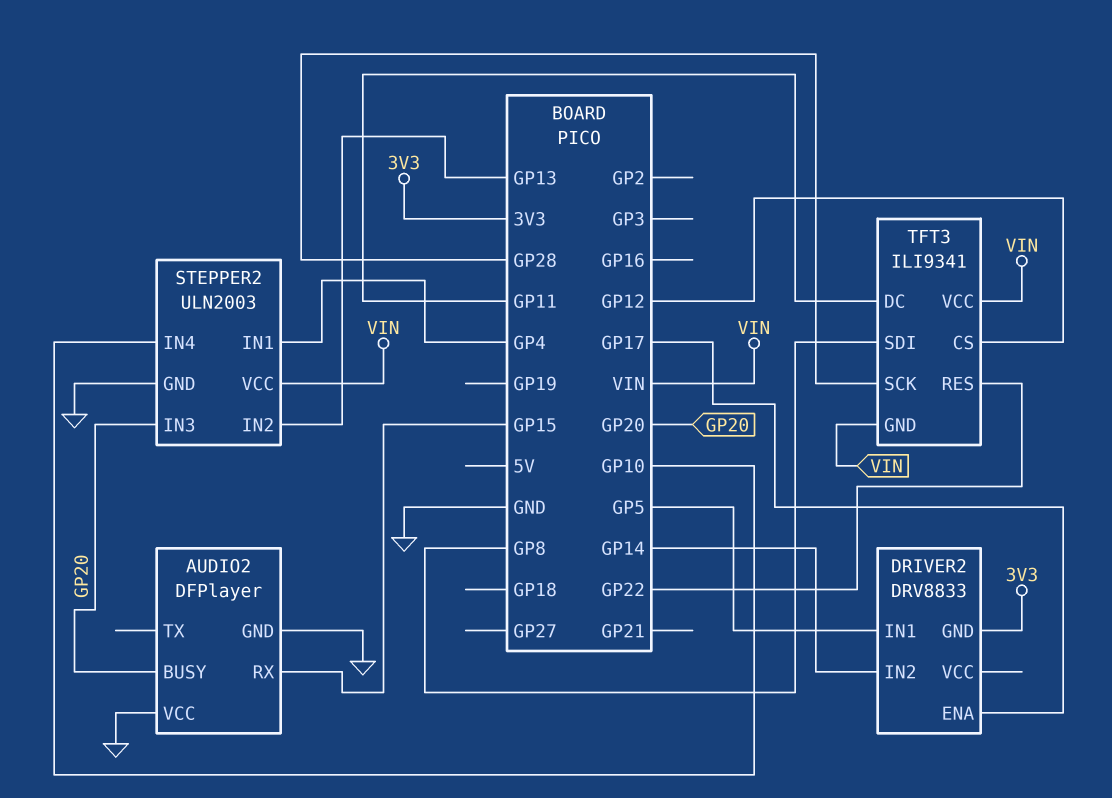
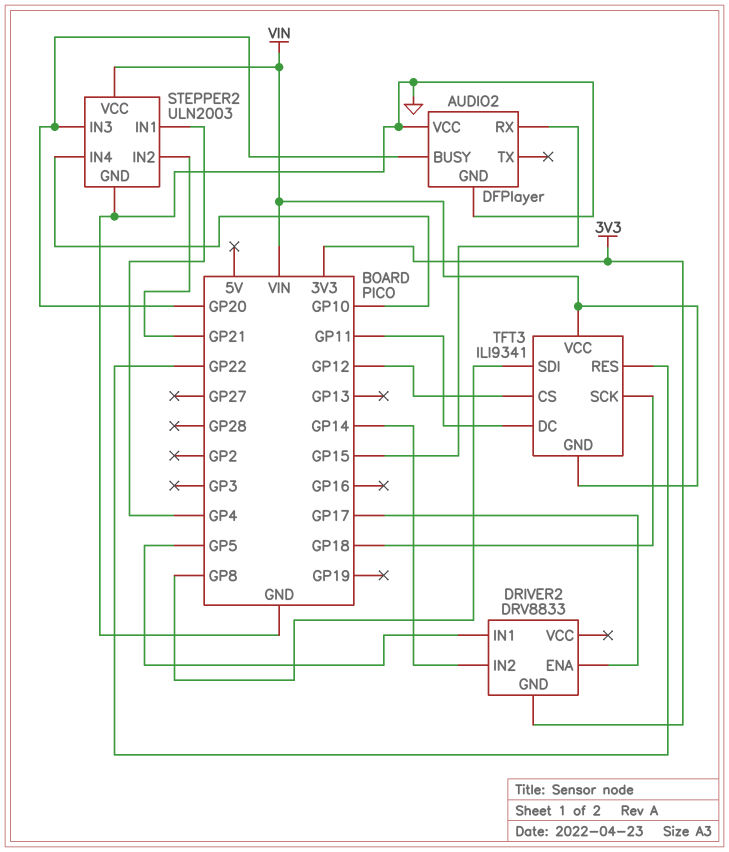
STEPPER2 pin IN2: GP13 -> GP21
TFT3 pin SCK: GP28 -> GP18

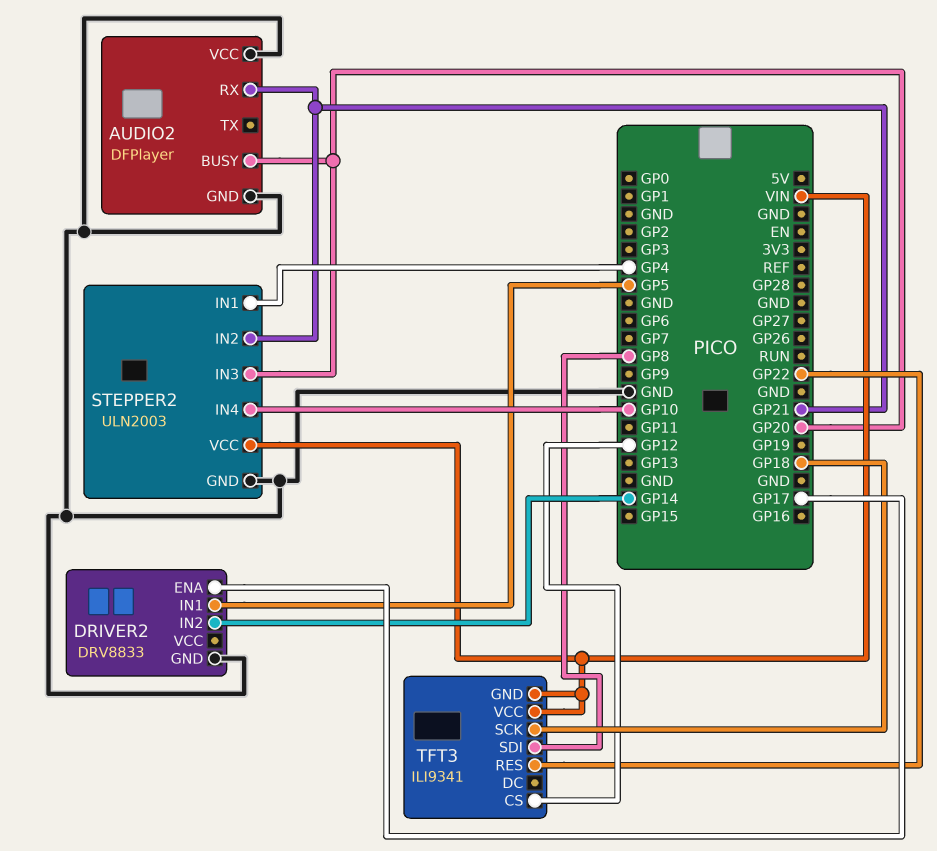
AUDIO2 pin RX: GP15 -> GP21
DRIVER2 pin GND: 3V3 -> GND
TFT3 pin DC: GP11 -> none

